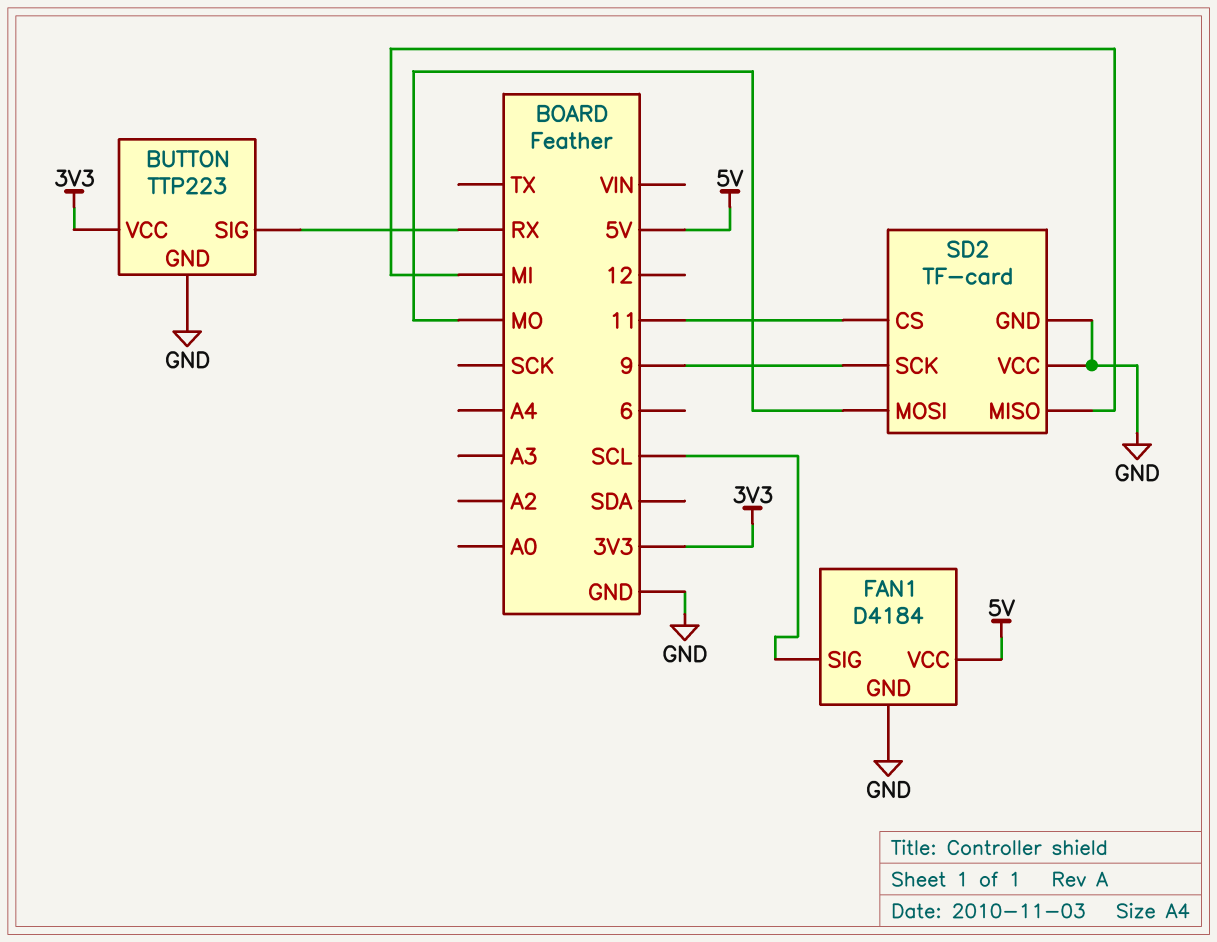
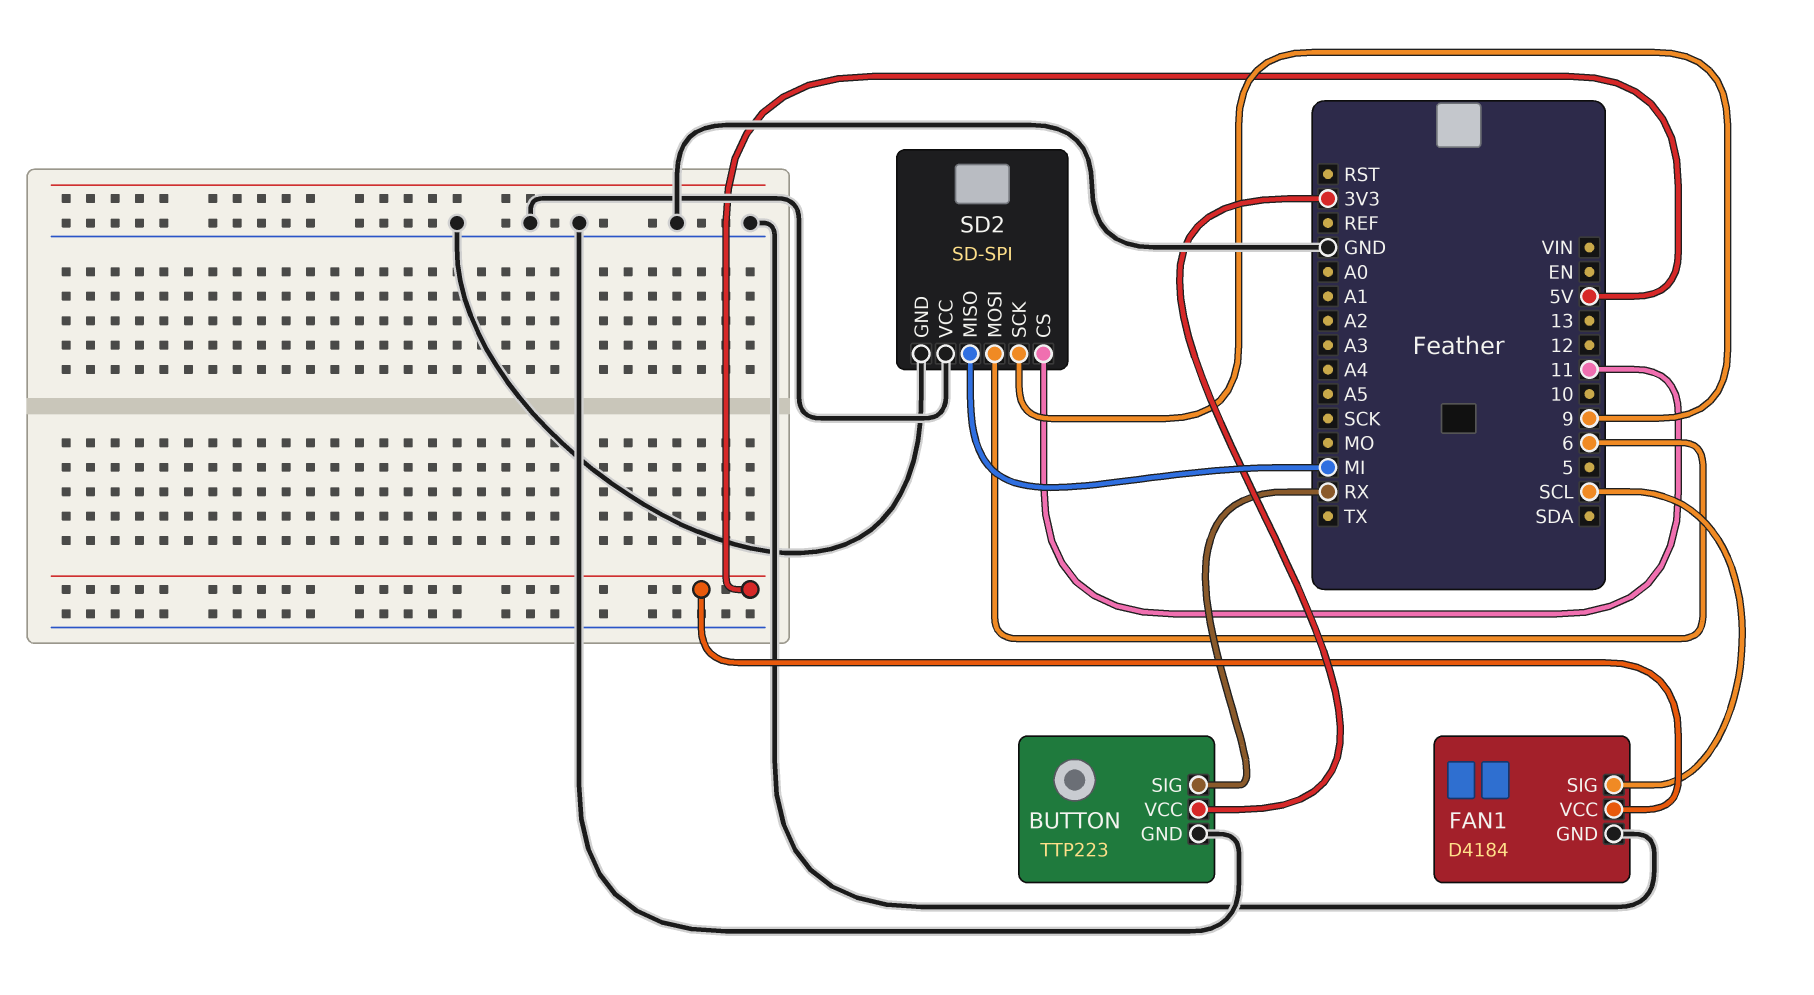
SD2: TF-card -> SD-SPI
SD2 pin MOSI: MO -> 6

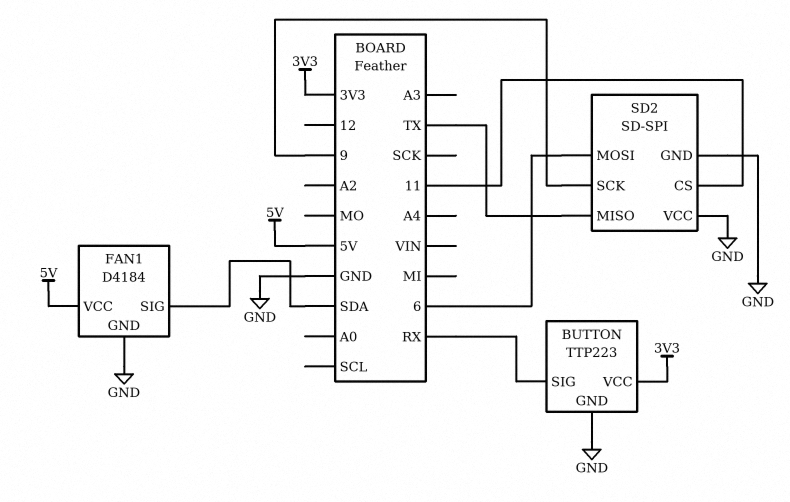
FAN1 pin SIG: SCL -> SDA
SD2 pin MISO: MI -> TX

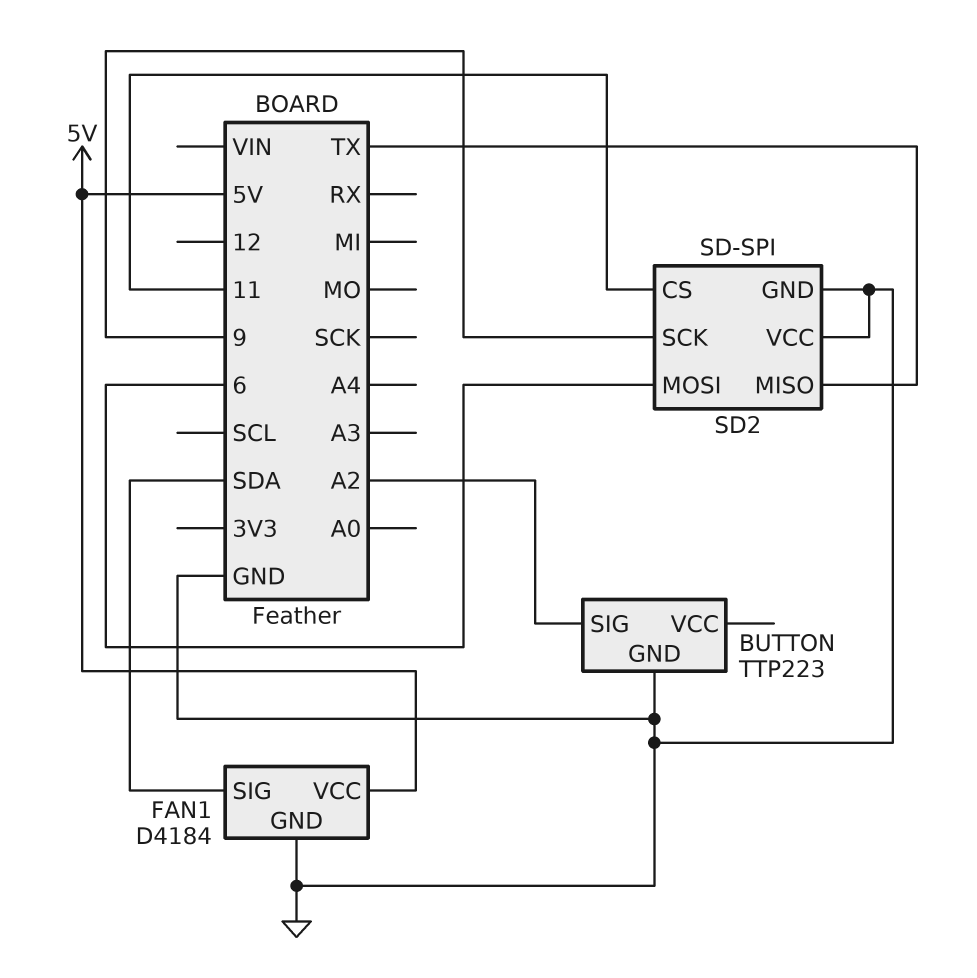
BUTTON pin SIG: RX -> A2
BUTTON pin VCC: 3V3 -> none

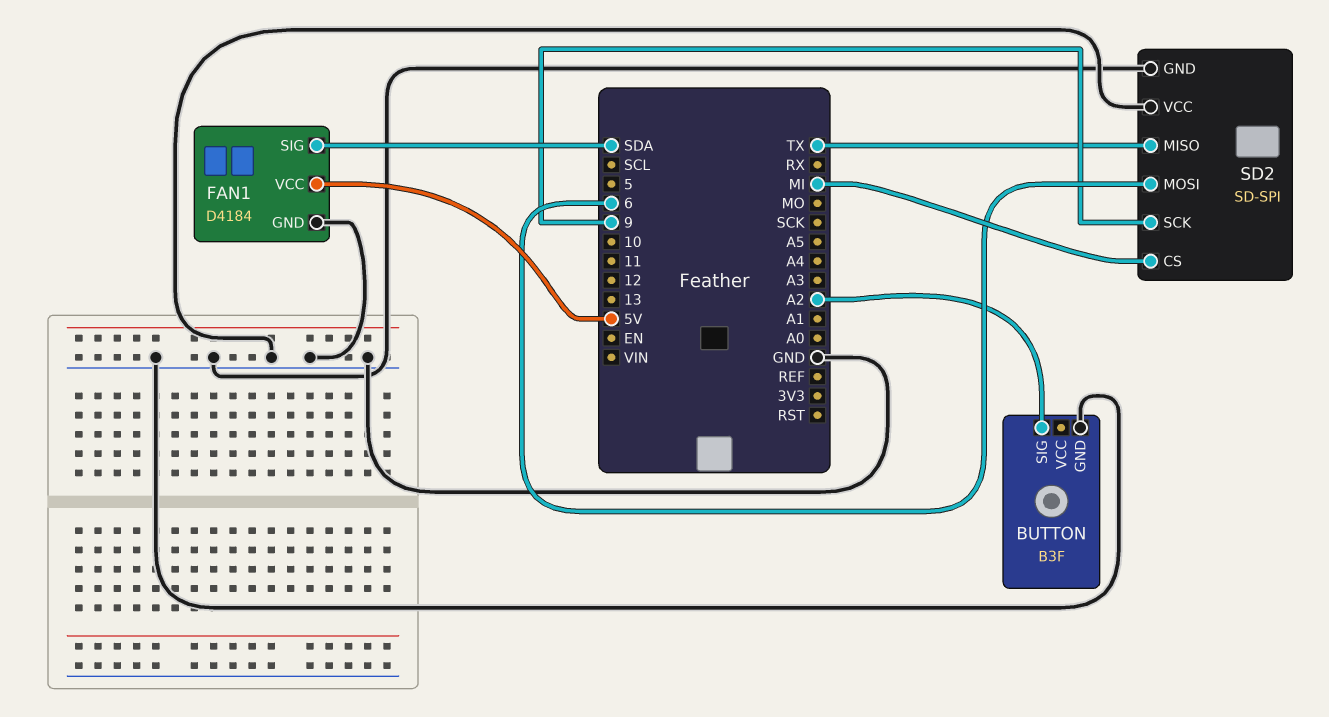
BUTTON: TTP223 -> B3F
SD2 pin CS: 11 -> MI

